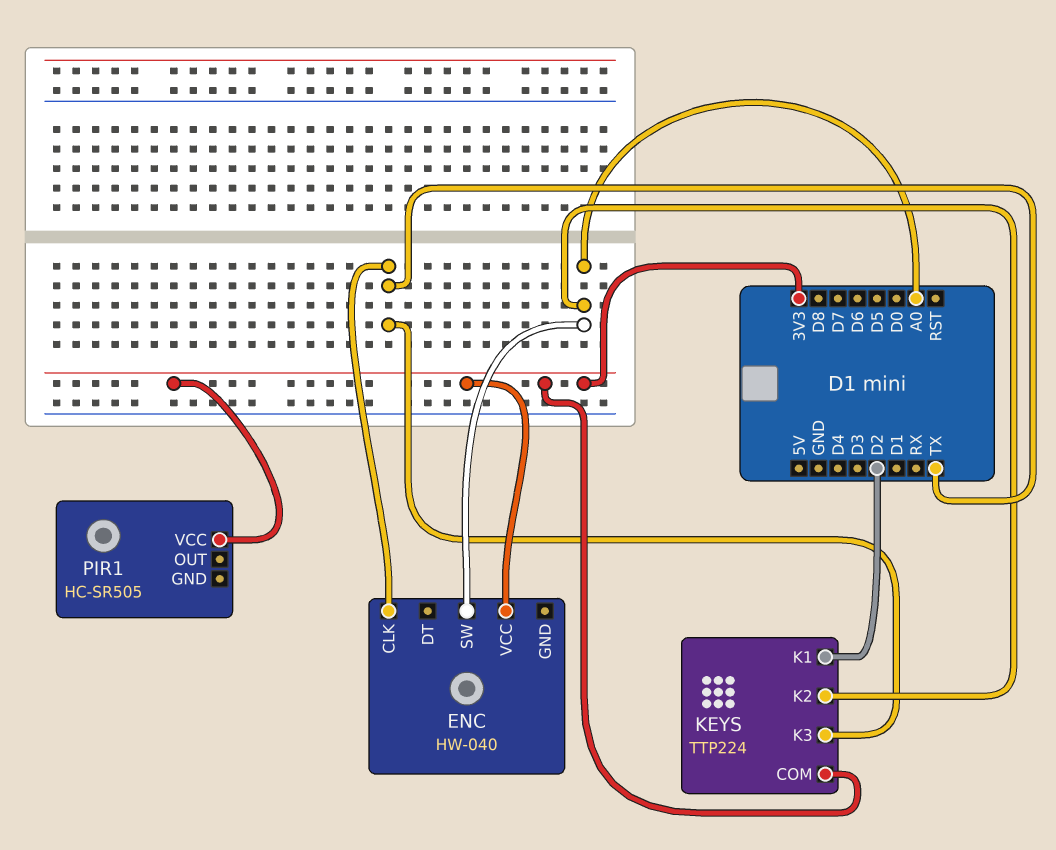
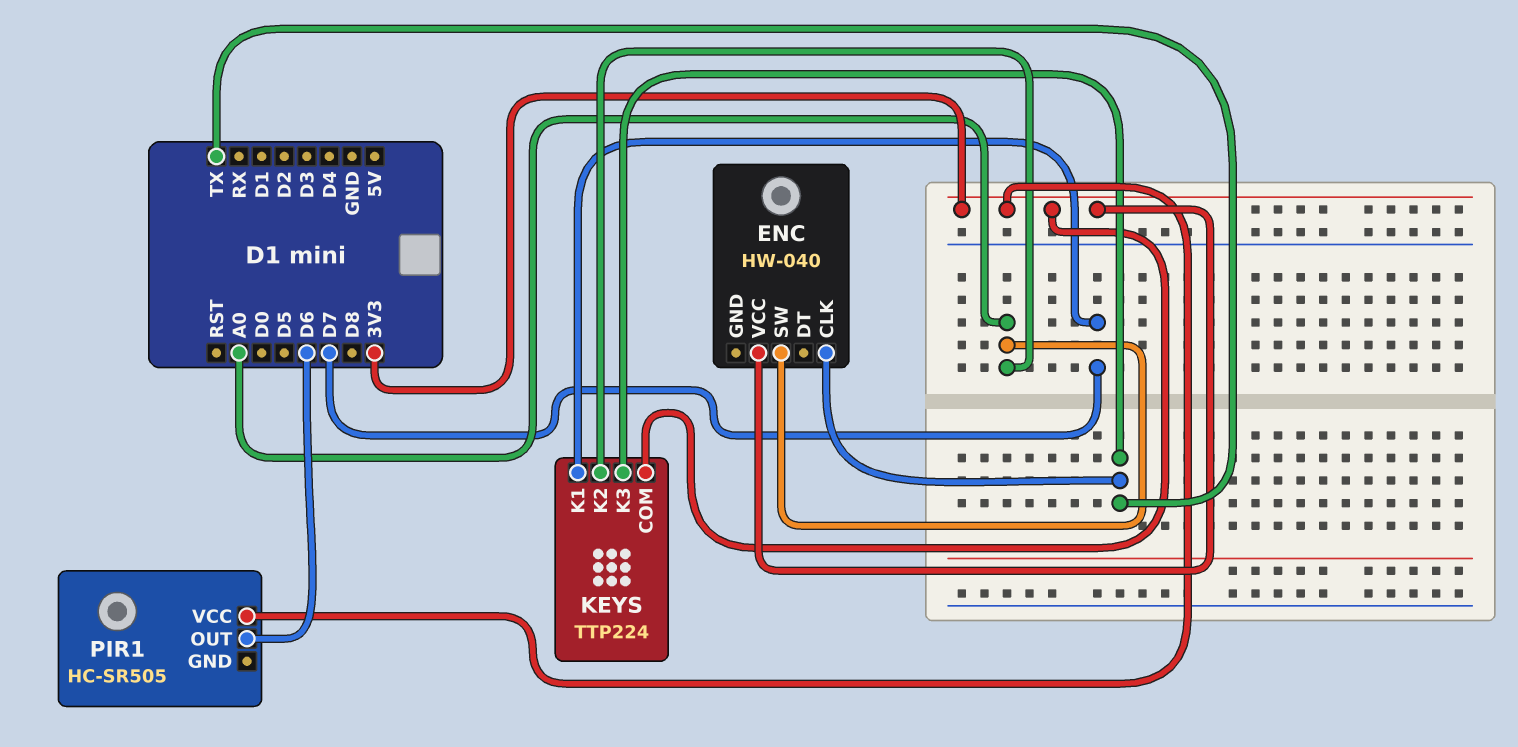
KEYS pin K1: D2 -> D7
PIR1 pin OUT: none -> D6

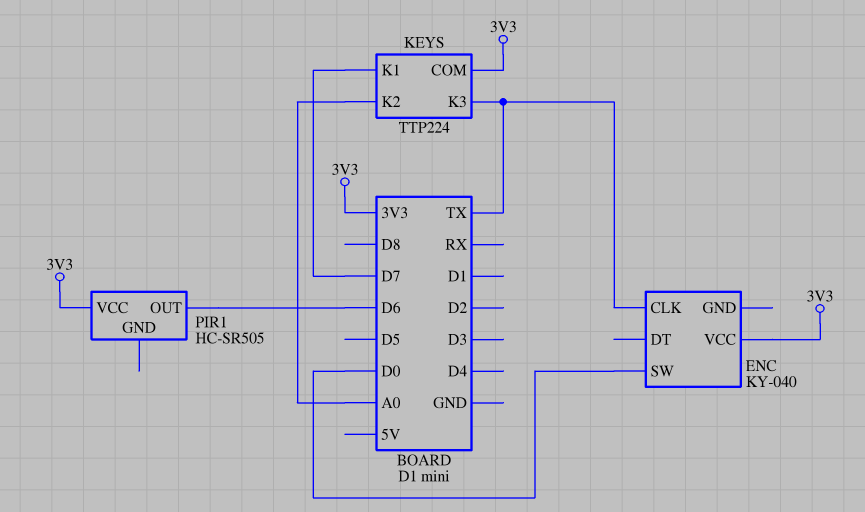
ENC: HW-040 -> KY-040
ENC pin SW: A0 -> D0

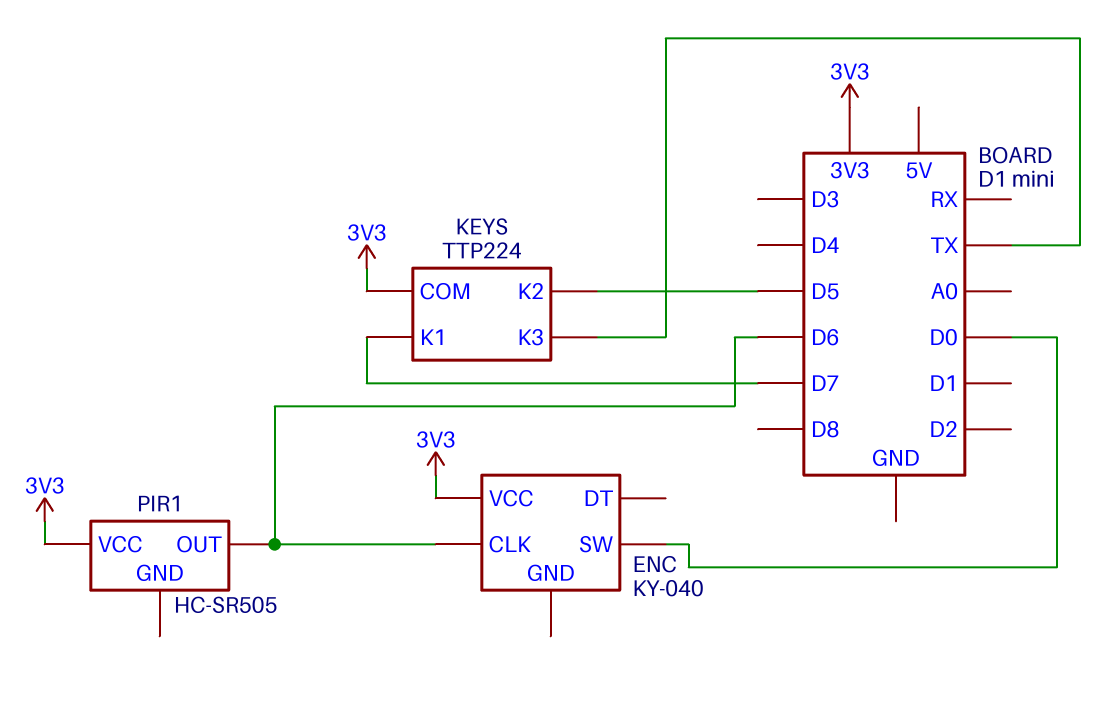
ENC pin CLK: TX -> D6
KEYS pin K2: A0 -> D5

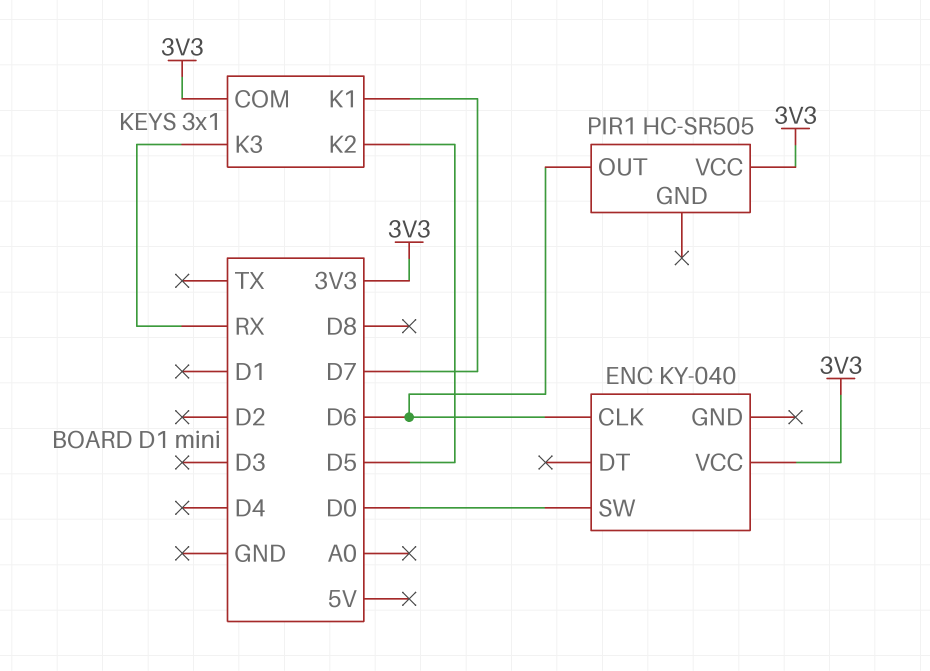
KEYS: TTP224 -> 3x1
KEYS pin K3: TX -> RX

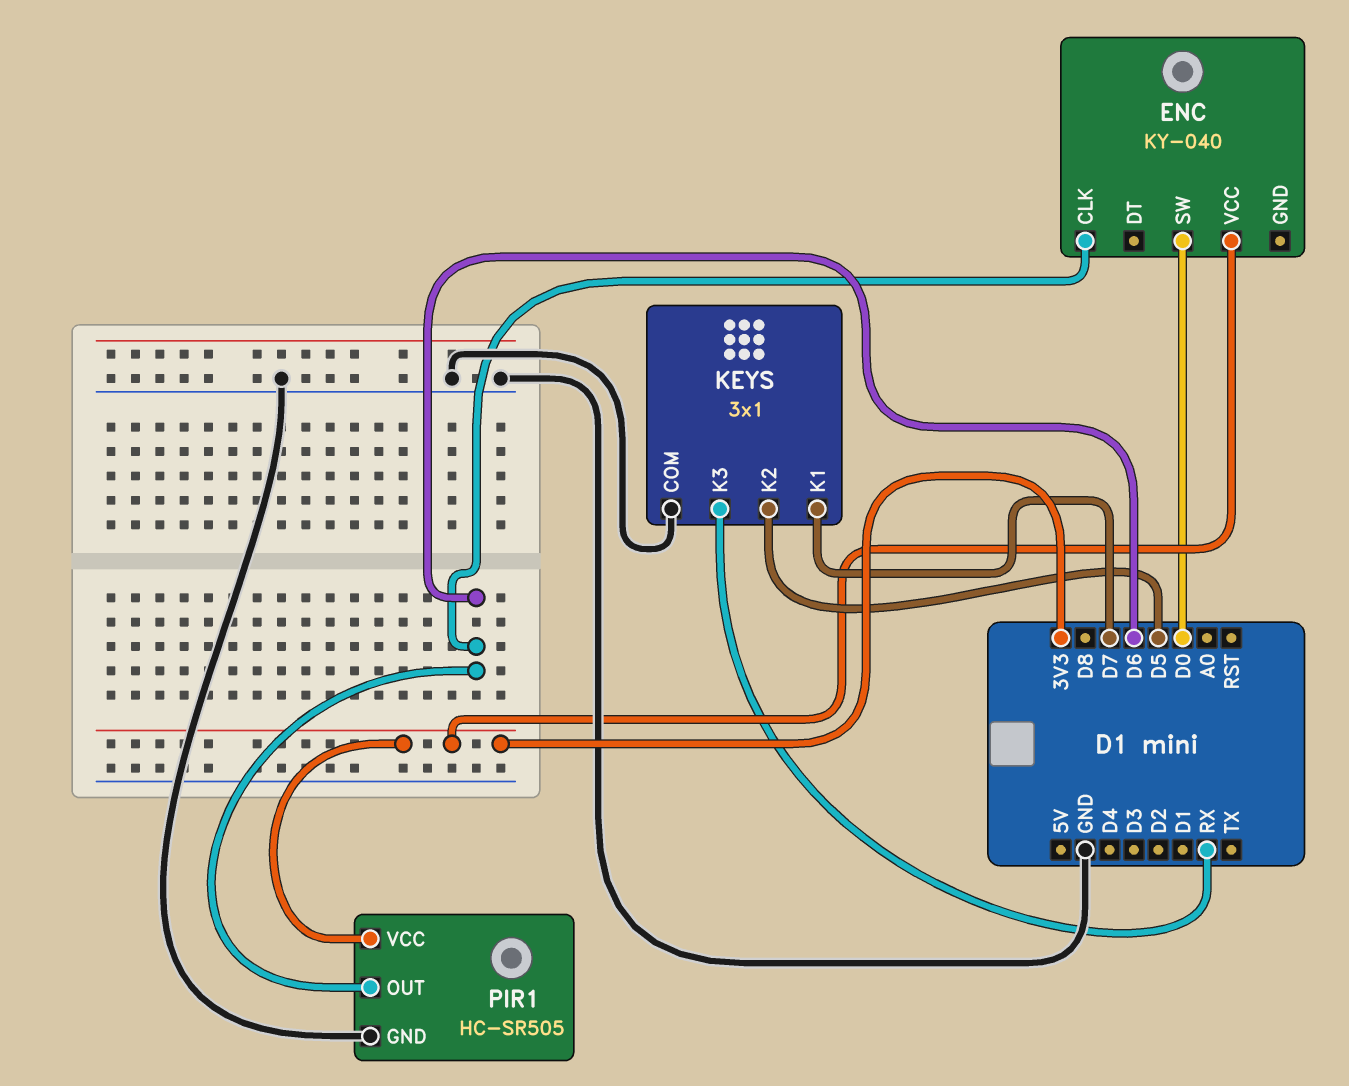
KEYS pin COM: 3V3 -> GND
PIR1 pin GND: none -> GND

